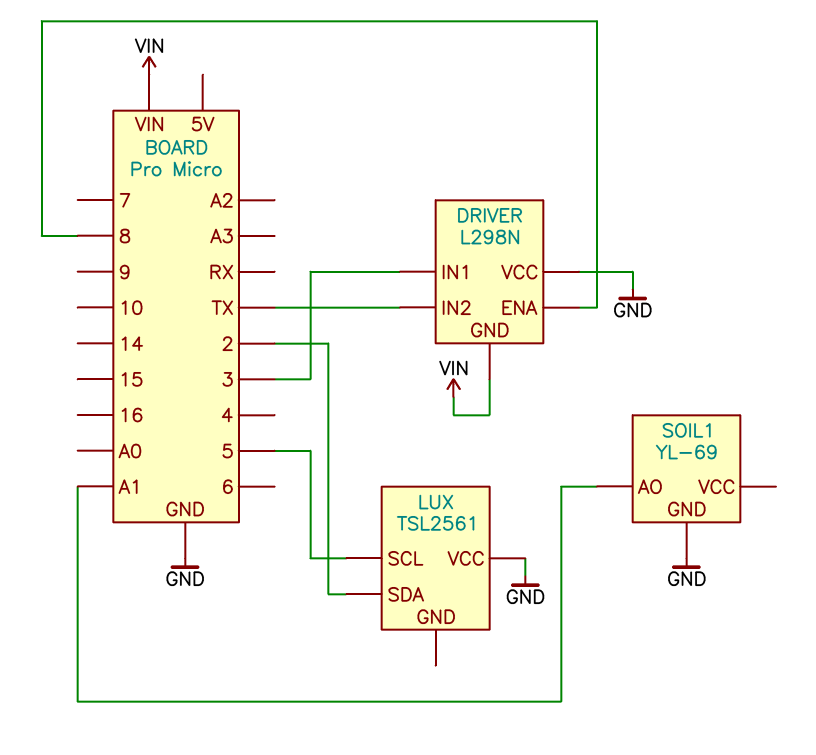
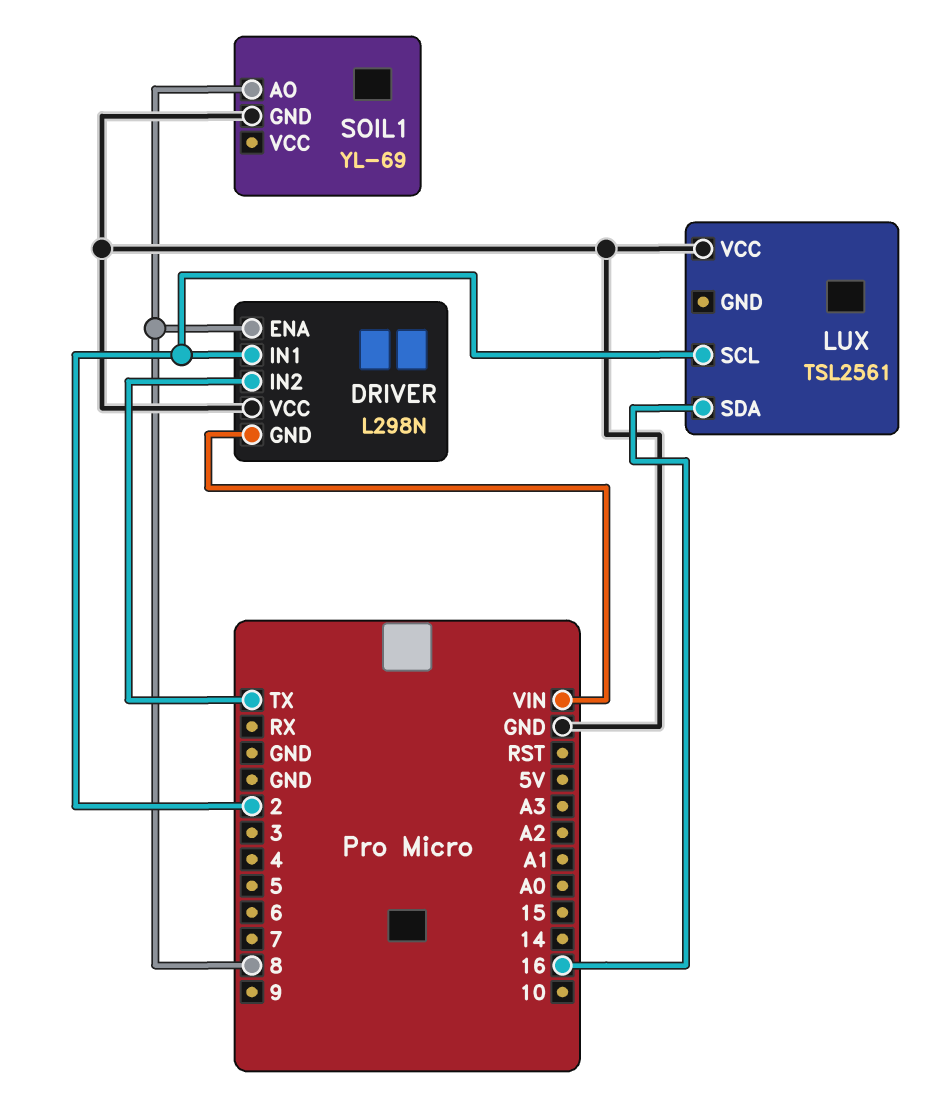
DRIVER pin IN1: 3 -> 2
LUX pin SCL: 5 -> 2
LUX pin SDA: 2 -> 16
SOIL1 pin AO: A1 -> 8

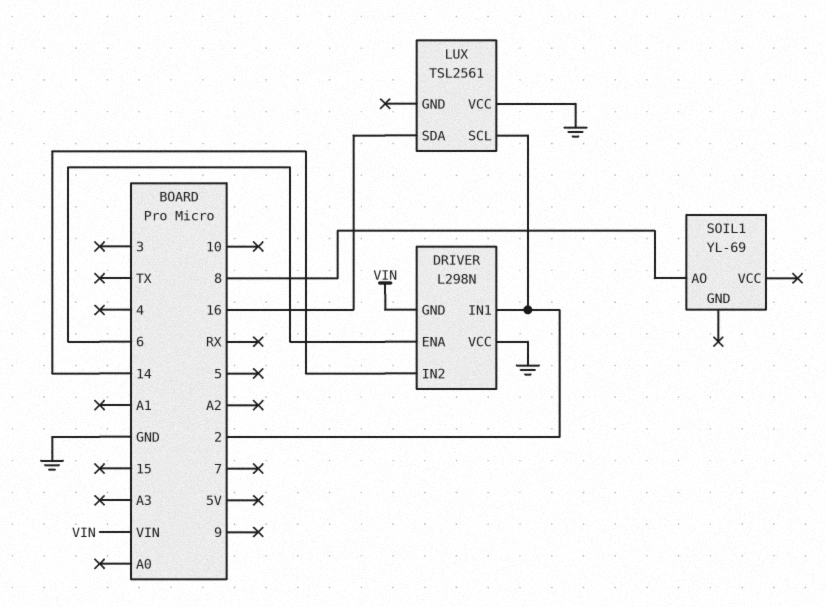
DRIVER pin ENA: 8 -> 6
DRIVER pin IN2: TX -> 14
SOIL1 pin GND: GND -> none

